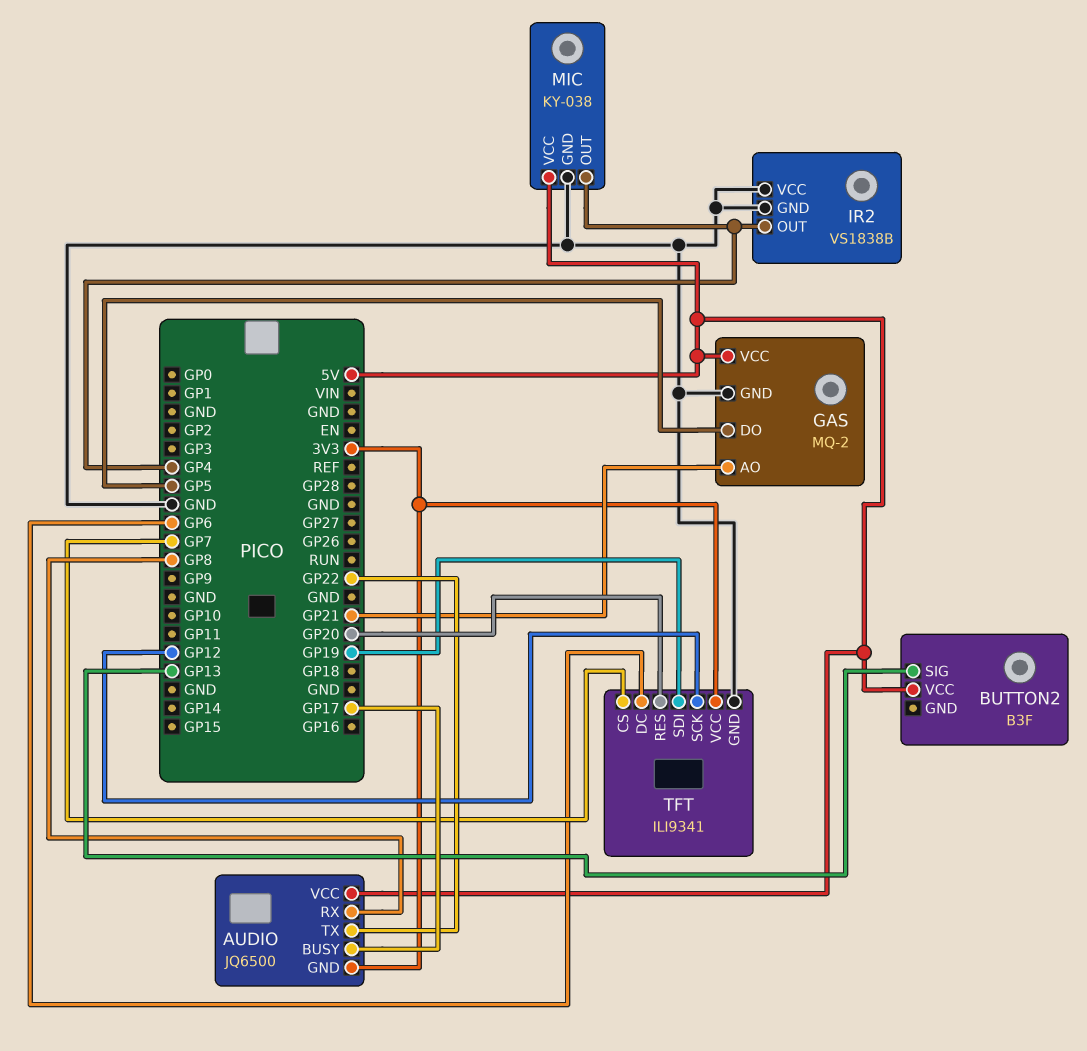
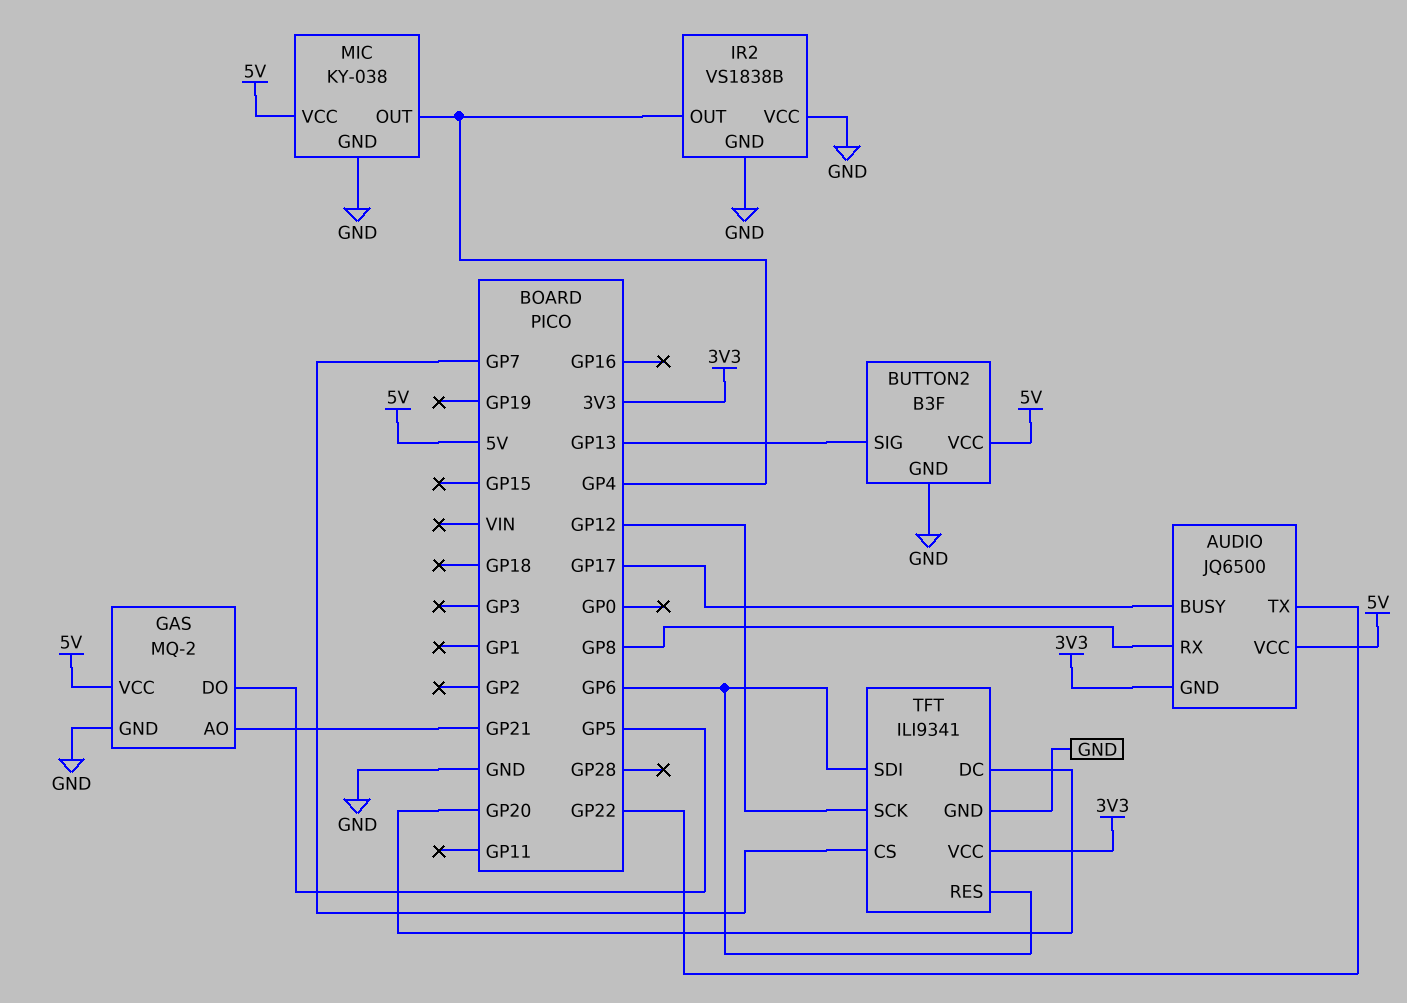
BUTTON2 pin GND: none -> GND
TFT pin DC: GP6 -> GP20
TFT pin RES: GP20 -> GP6
TFT pin SDI: GP19 -> GP6

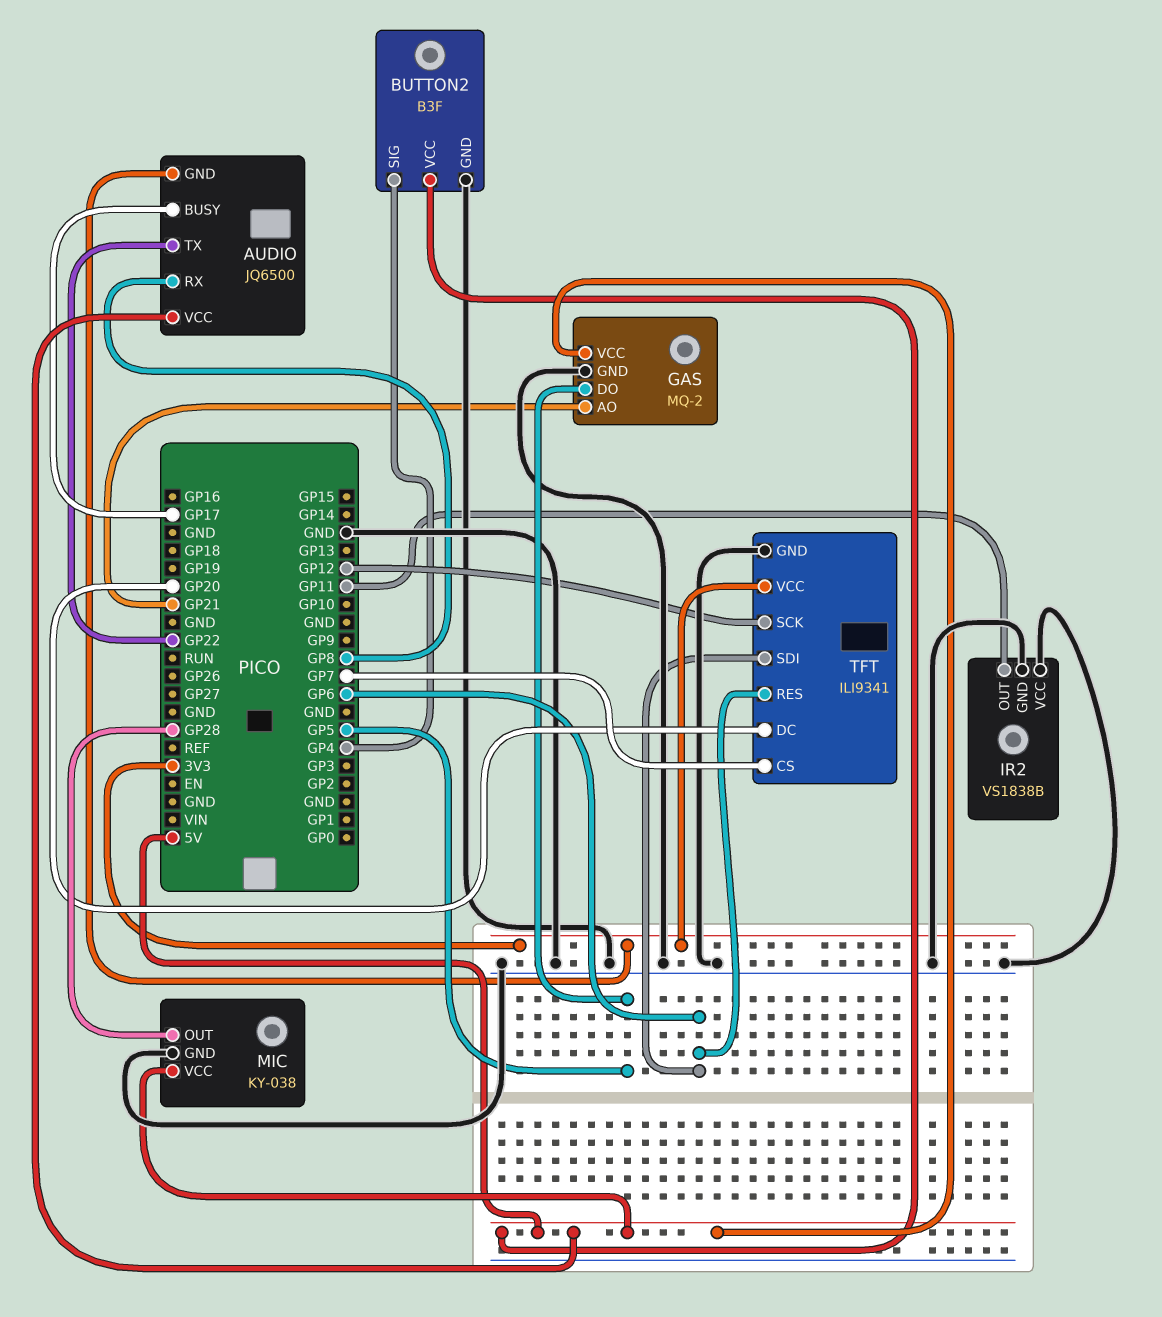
BUTTON2 pin SIG: GP13 -> GP4
IR2 pin OUT: GP4 -> GP11
MIC pin OUT: GP4 -> GP28

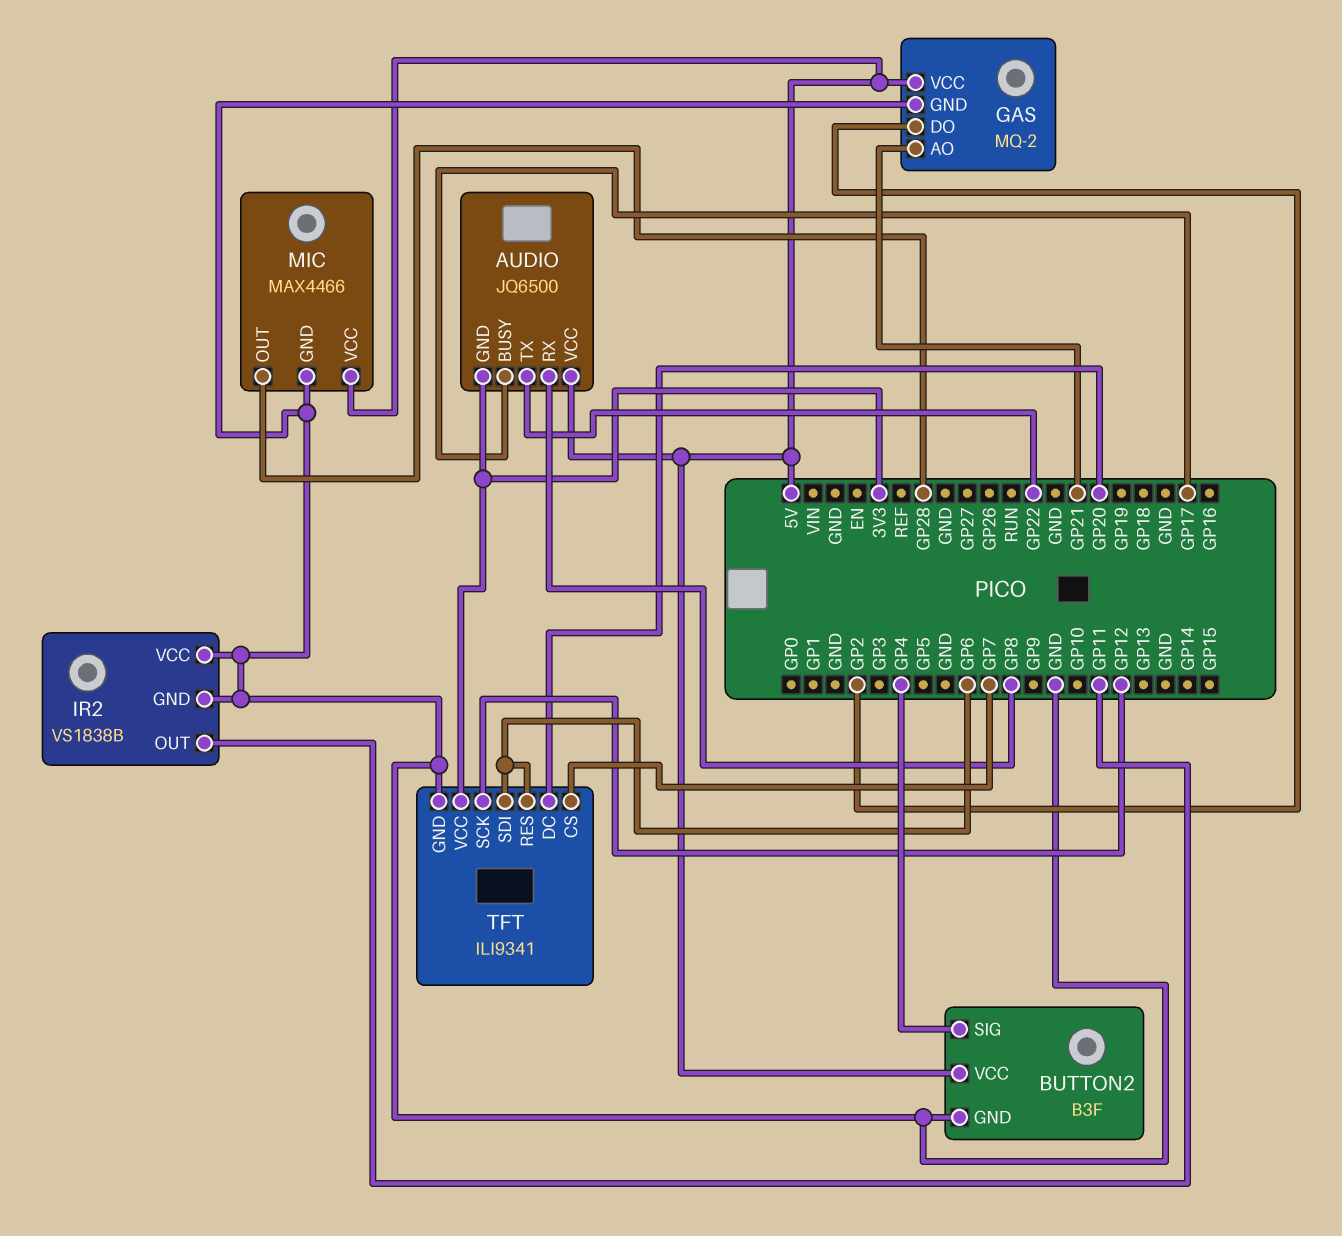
GAS pin DO: GP5 -> GP2
MIC: KY-038 -> MAX4466

